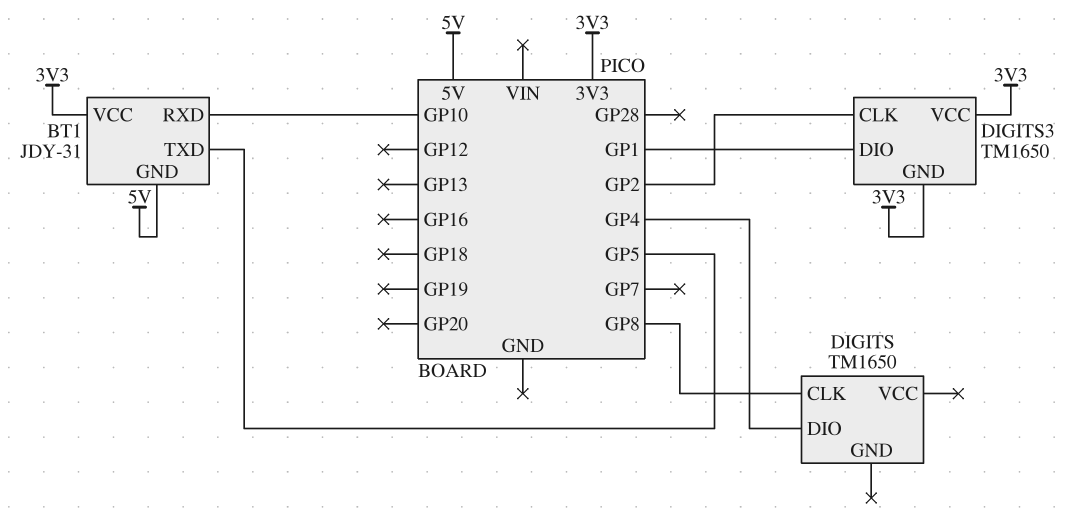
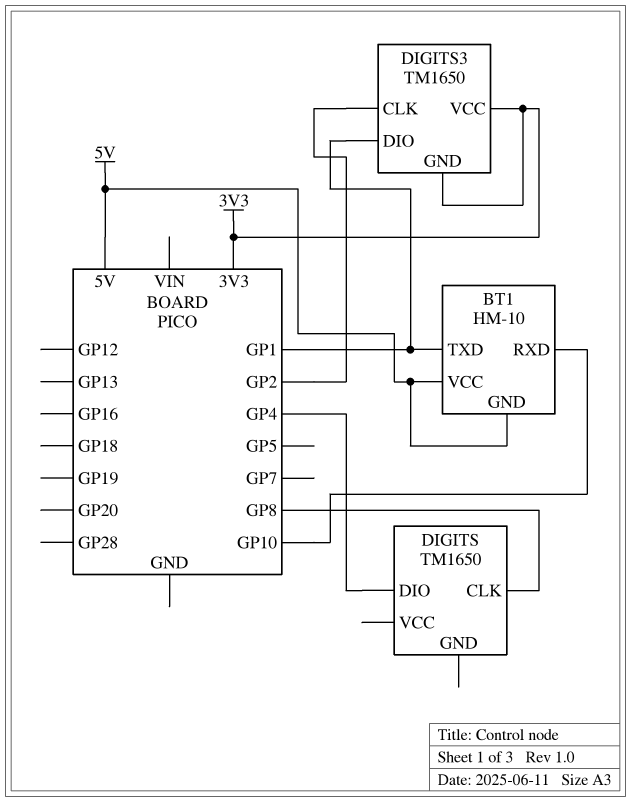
BT1: JDY-31 -> HM-10
BT1 pin TXD: GP5 -> GP1
BT1 pin VCC: 3V3 -> 5V

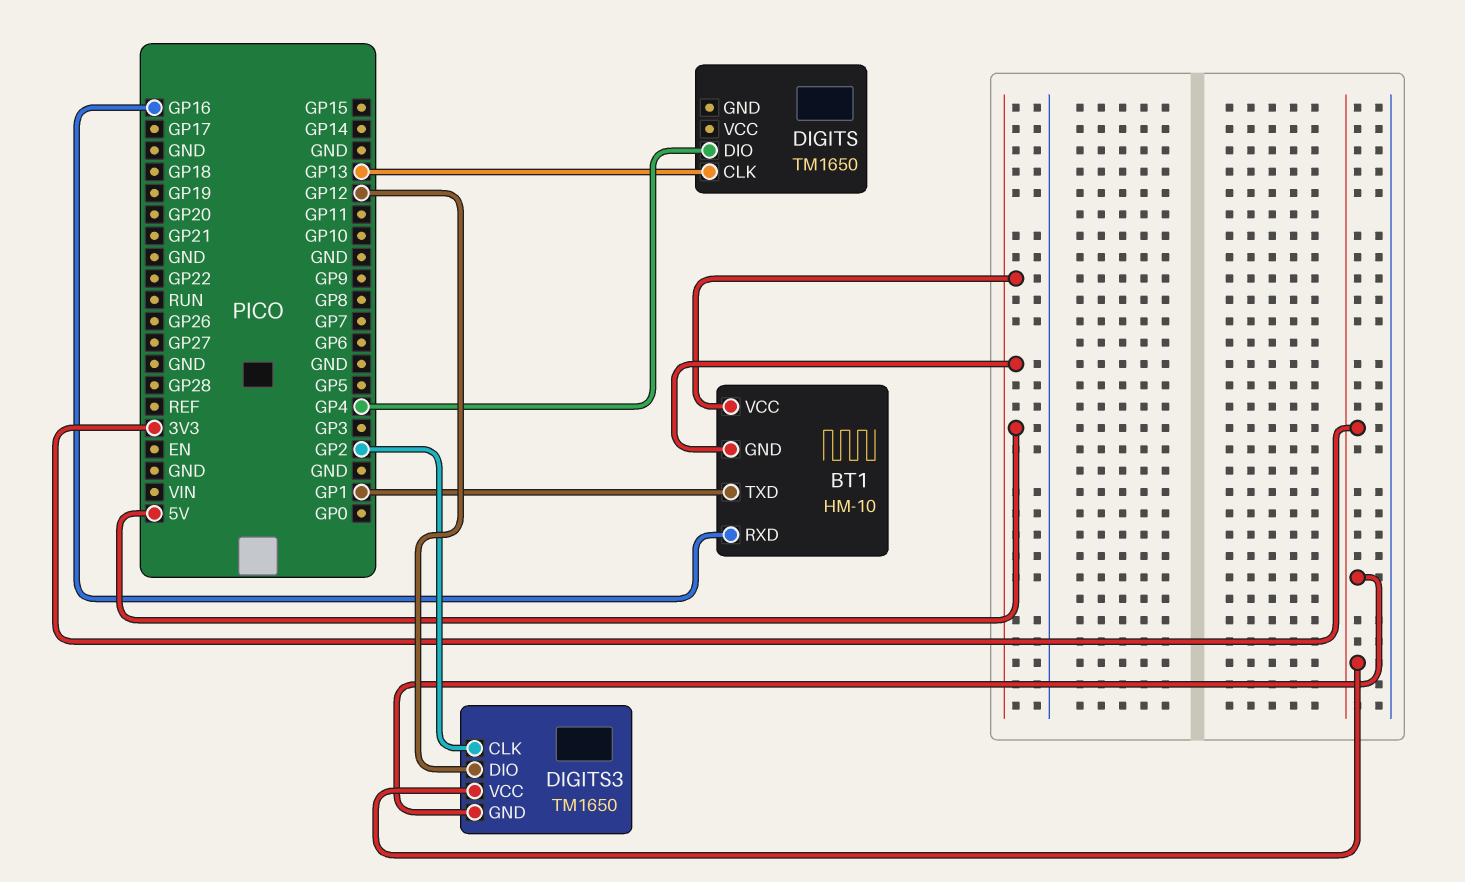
BT1 pin RXD: GP10 -> GP16
DIGITS pin CLK: GP8 -> GP13
DIGITS3 pin DIO: GP1 -> GP12

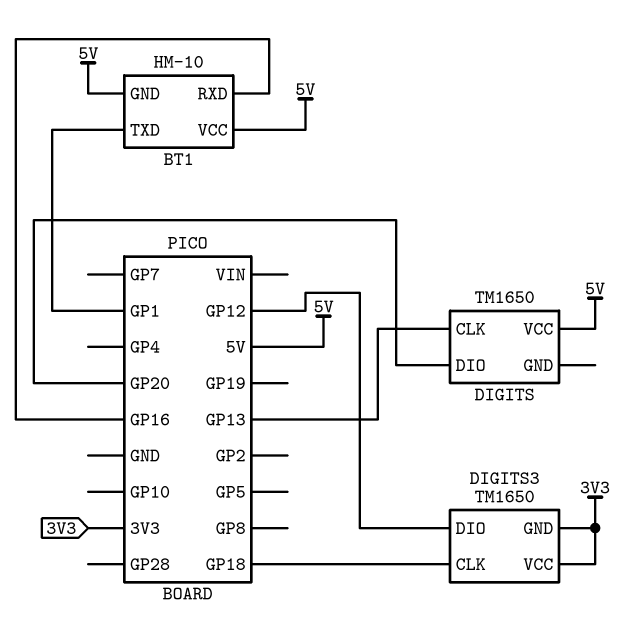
DIGITS pin DIO: GP4 -> GP20
DIGITS pin VCC: none -> 5V
DIGITS3 pin CLK: GP2 -> GP18

